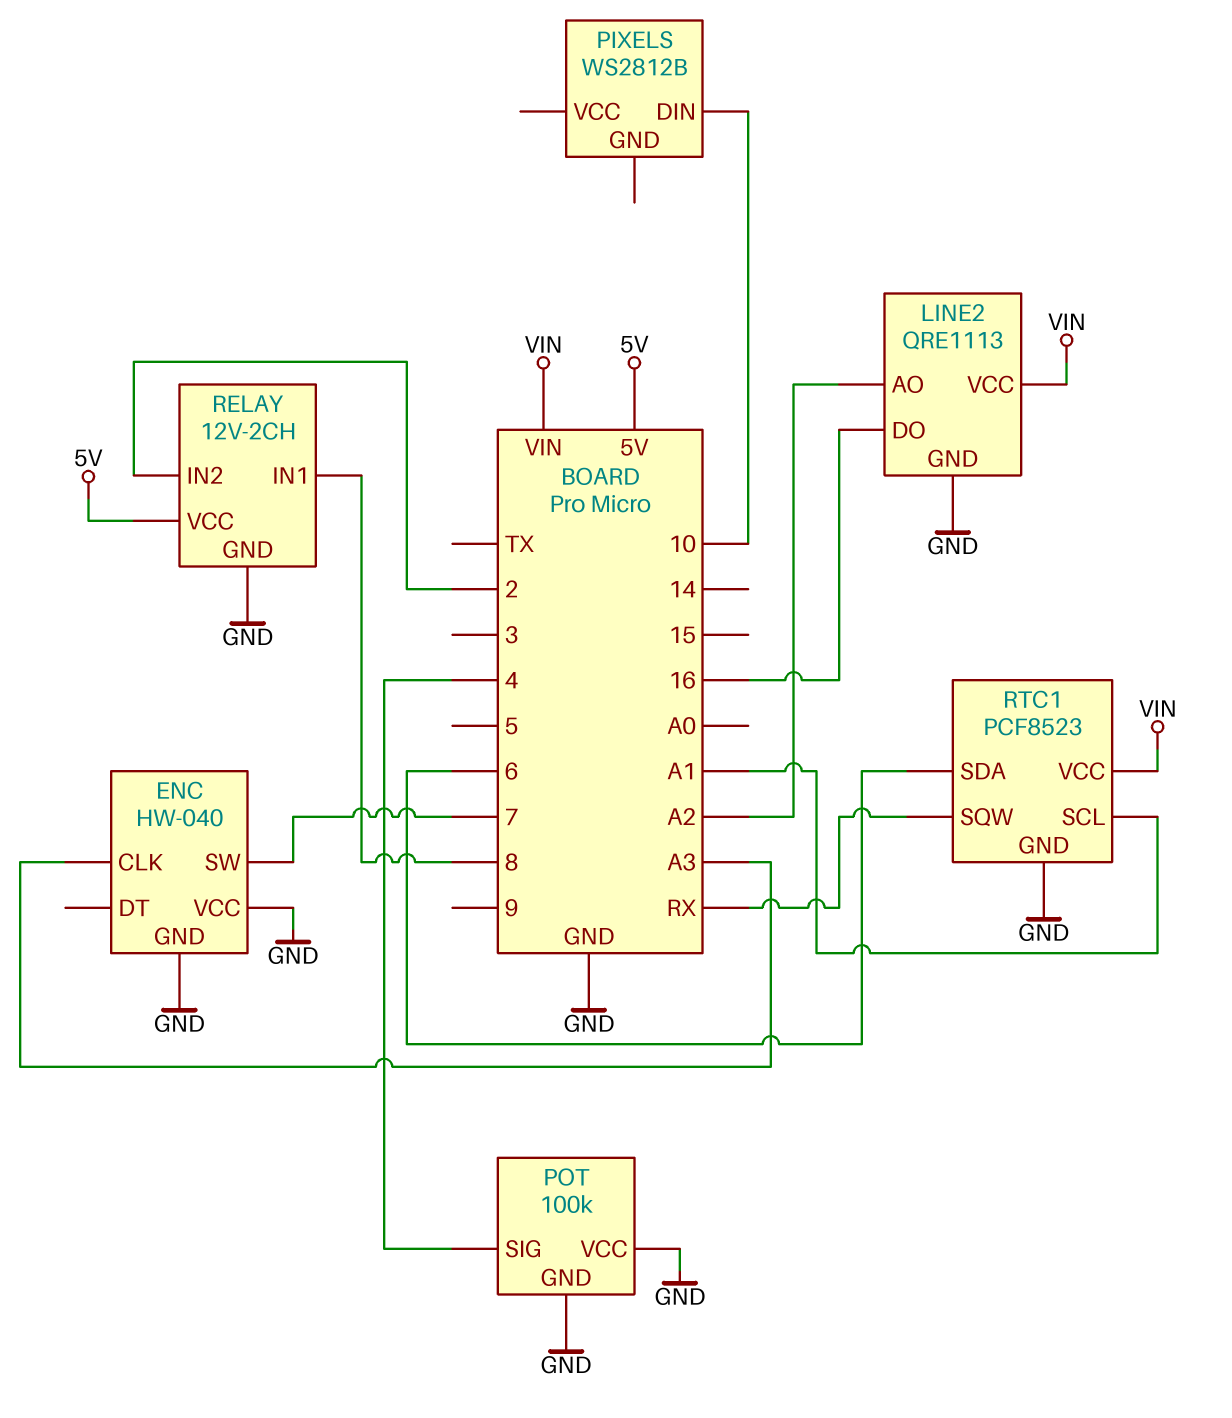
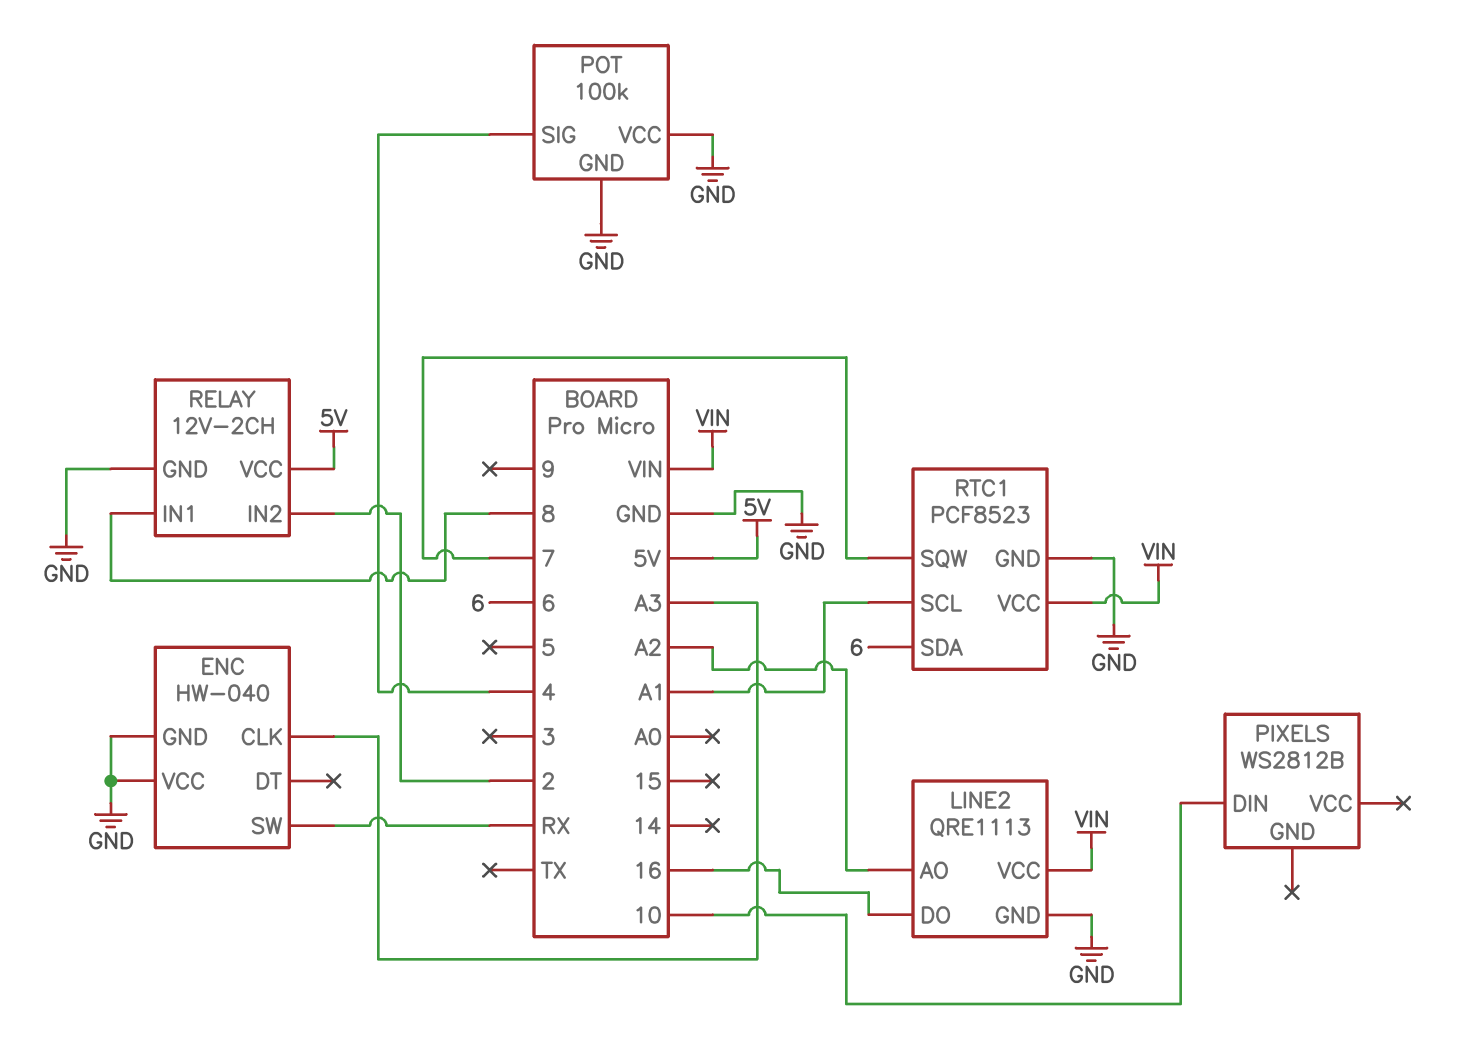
ENC pin SW: 7 -> RX
RTC1 pin SQW: RX -> 7

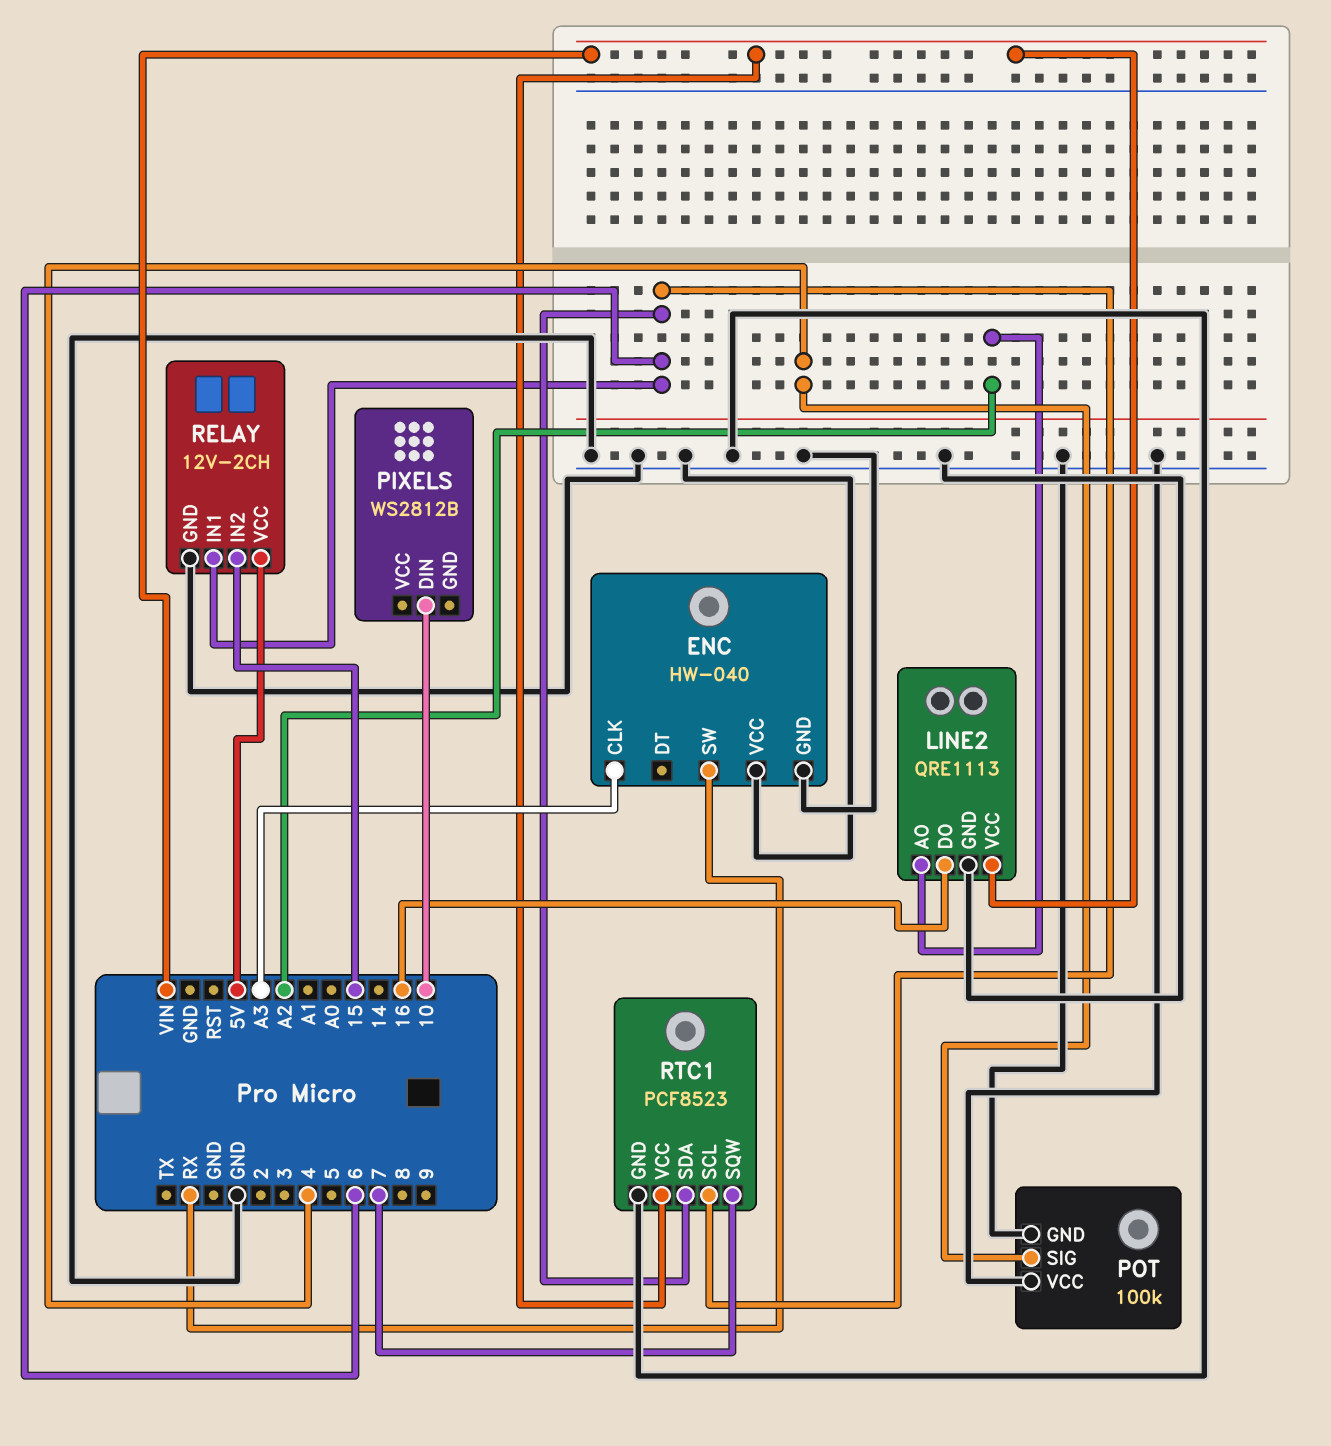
RELAY pin IN1: 8 -> 6
RELAY pin IN2: 2 -> 15
RTC1 pin SCL: A1 -> 6

